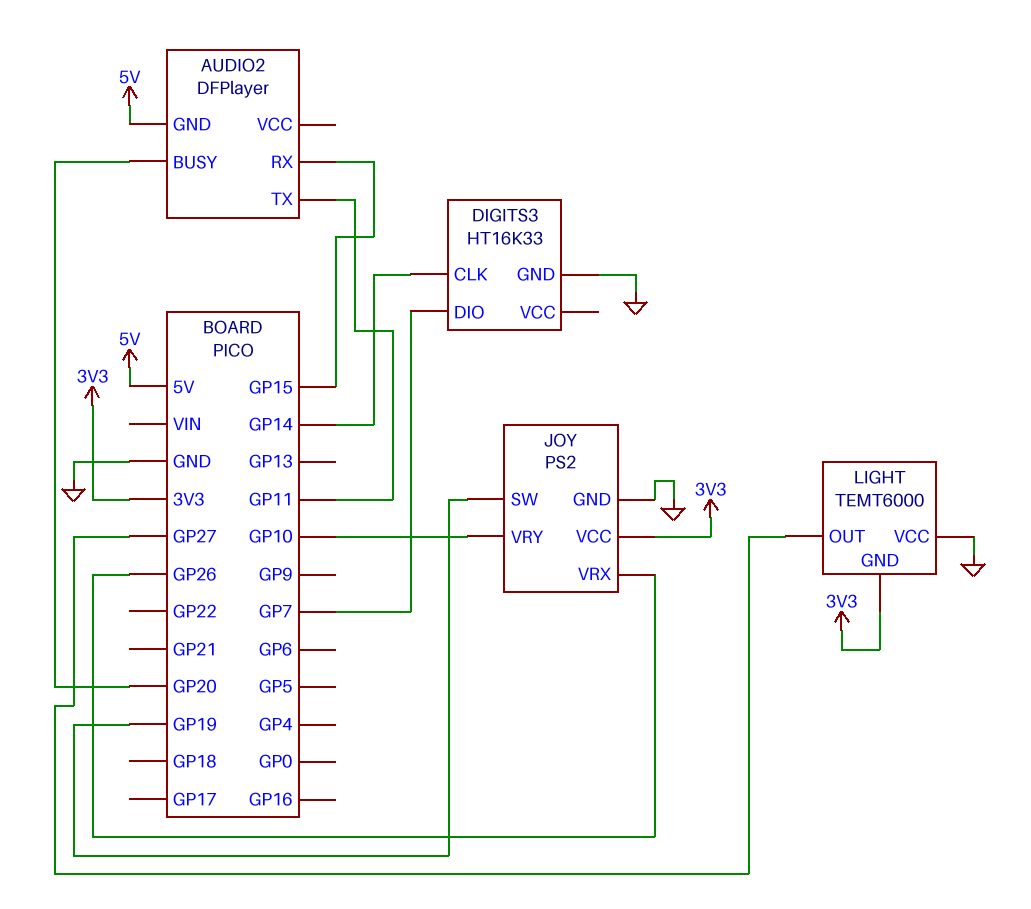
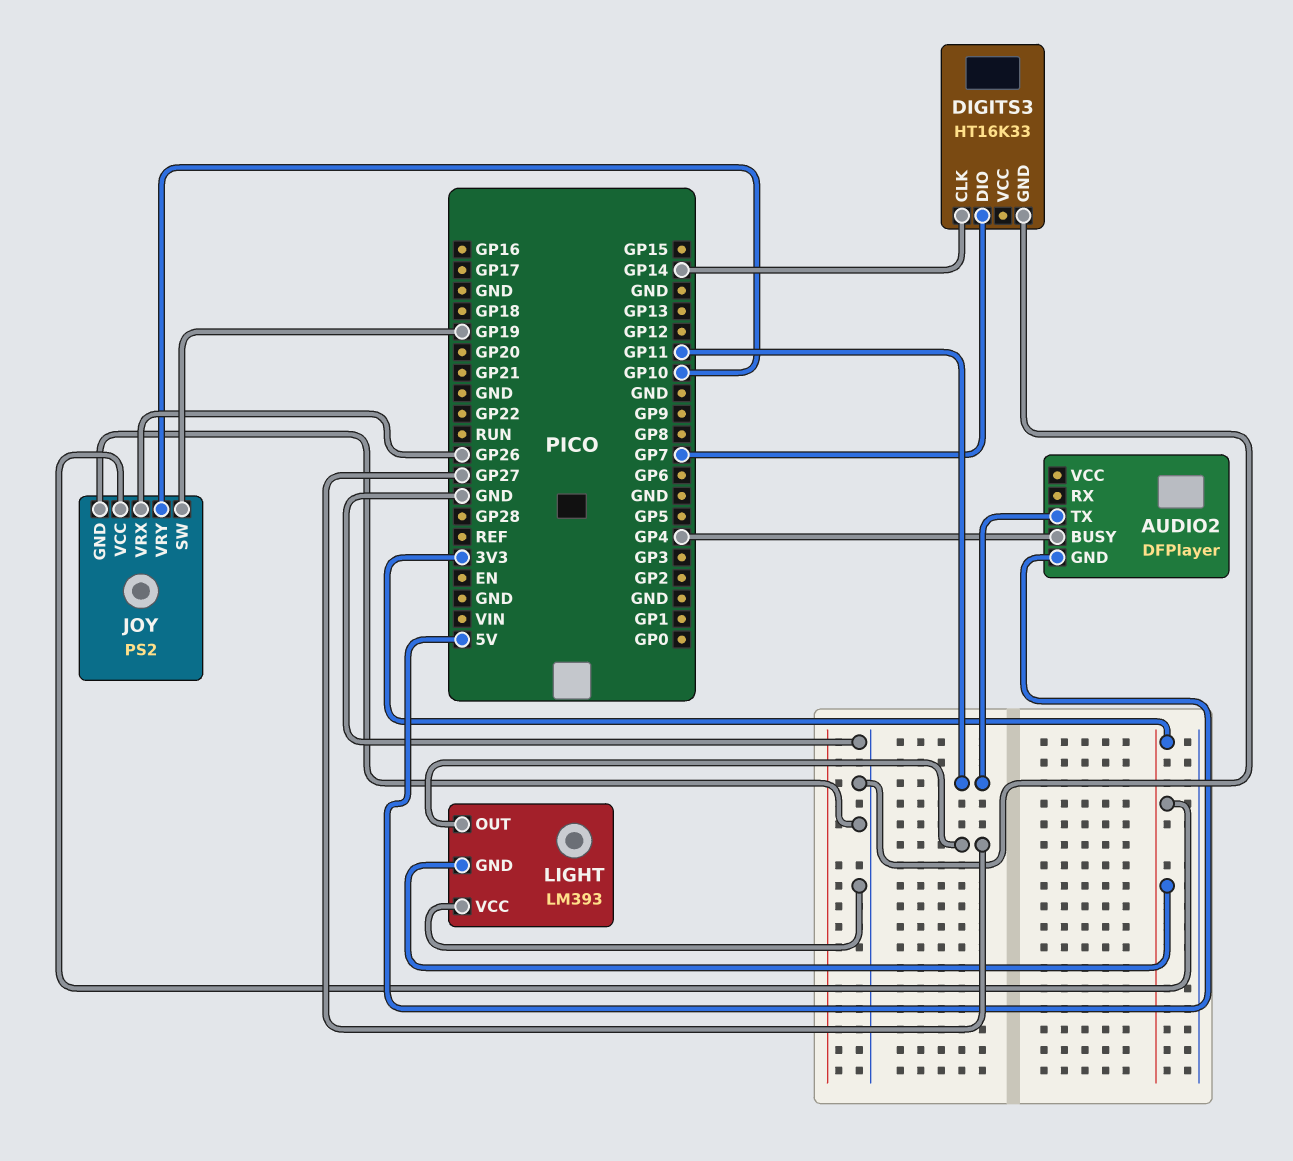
AUDIO2 pin BUSY: GP20 -> GP4
AUDIO2 pin RX: GP15 -> none
LIGHT: TEMT6000 -> LM393

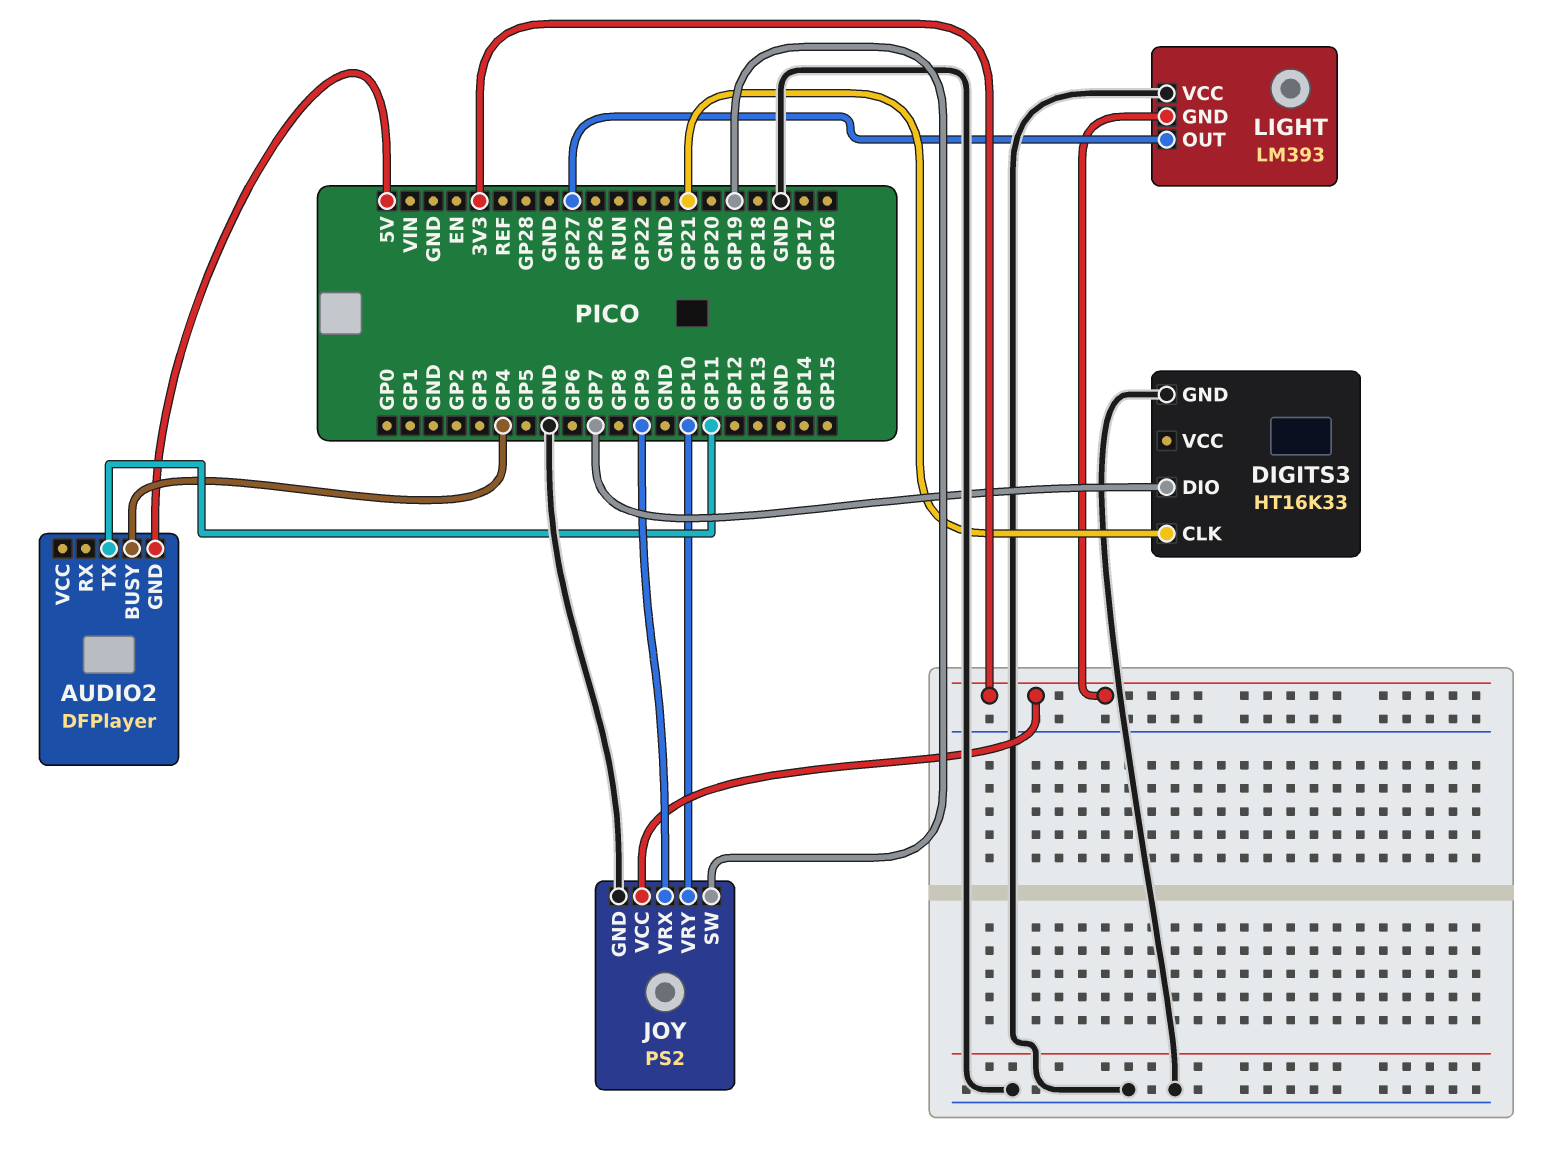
DIGITS3 pin CLK: GP14 -> GP21
JOY pin VRX: GP26 -> GP9

